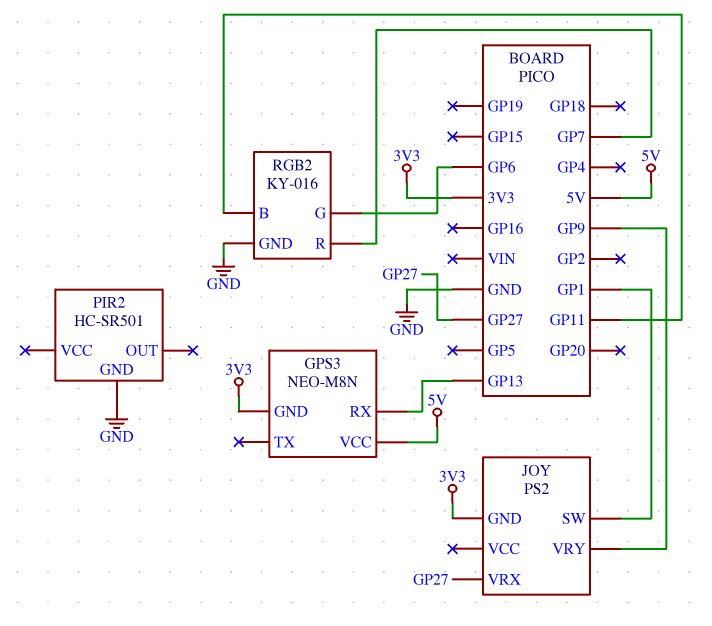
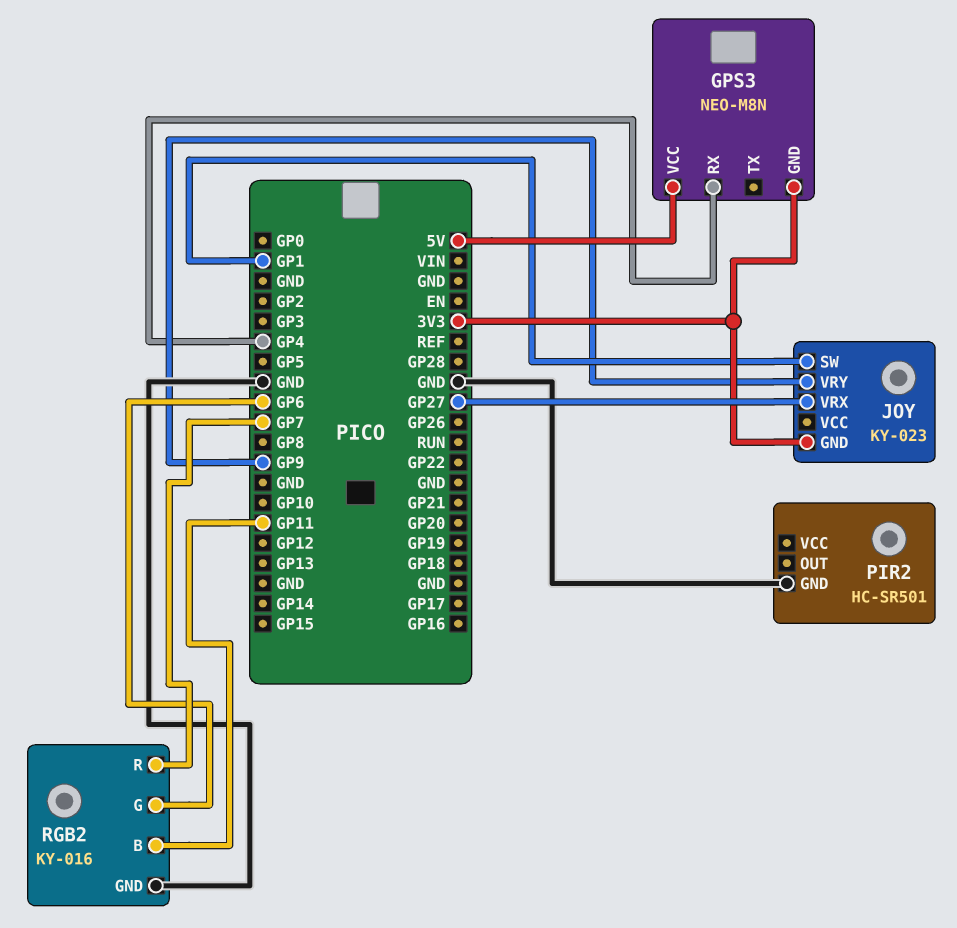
GPS3 pin RX: GP13 -> GP4
JOY: PS2 -> KY-023

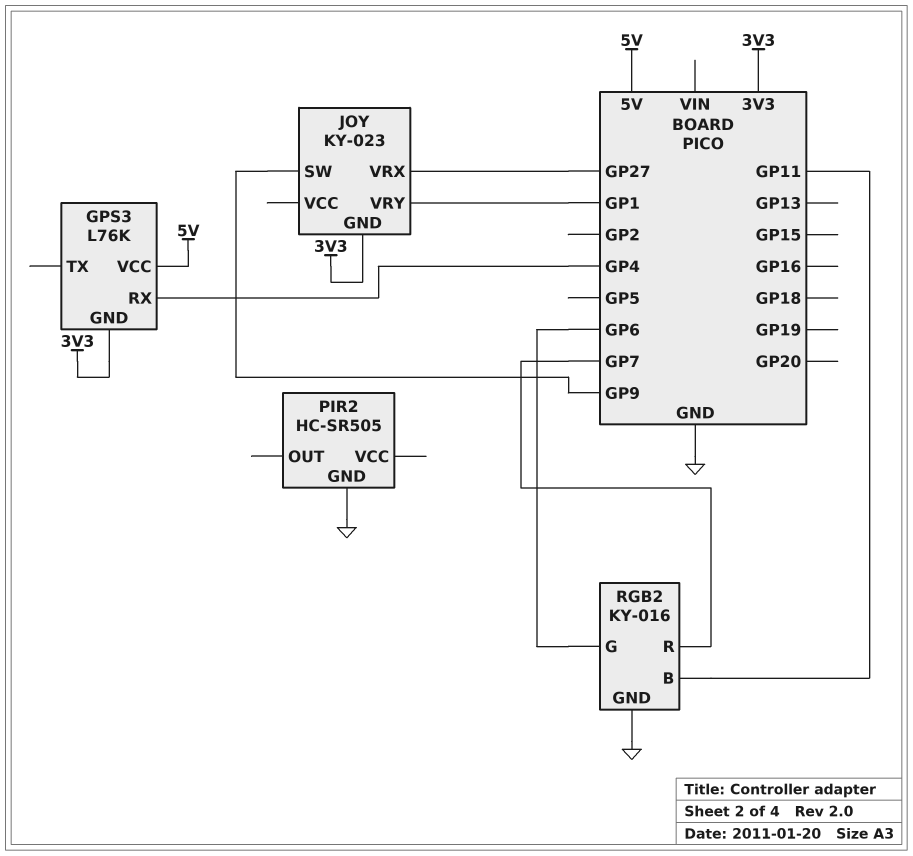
GPS3: NEO-M8N -> L76K
JOY pin SW: GP1 -> GP9
JOY pin VRY: GP9 -> GP1
PIR2: HC-SR501 -> HC-SR505

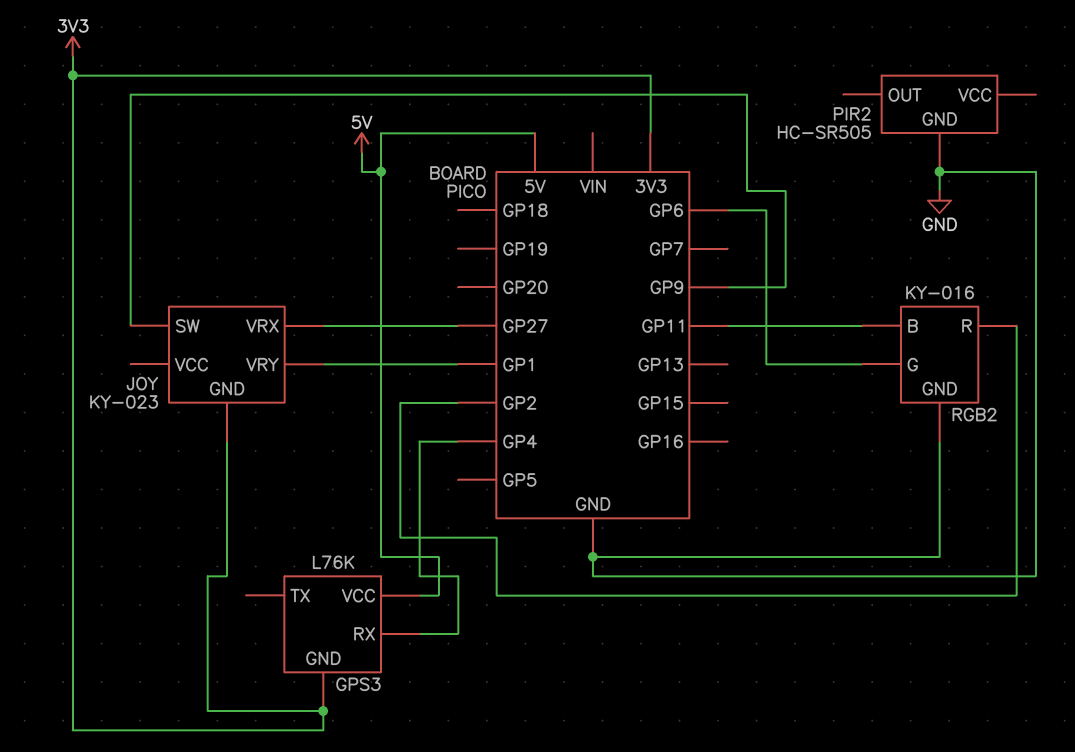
RGB2 pin R: GP7 -> GP2

